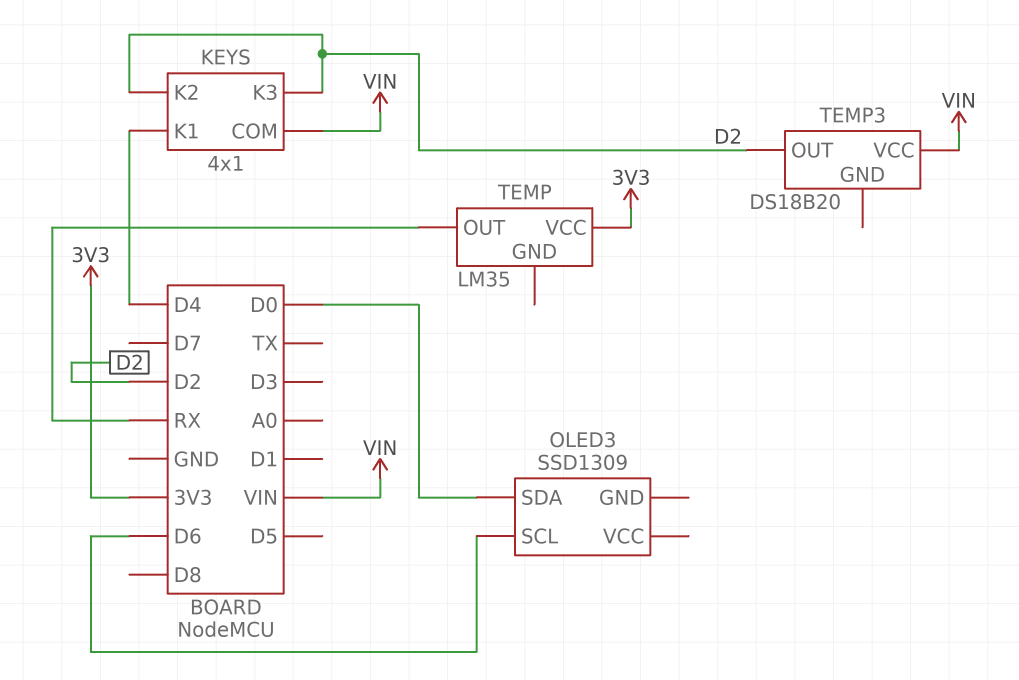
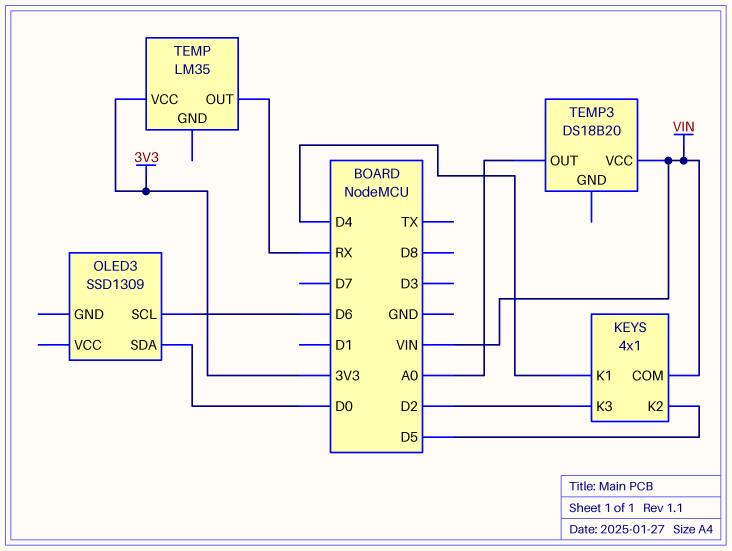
KEYS pin K2: D2 -> D5
TEMP3 pin OUT: D2 -> A0

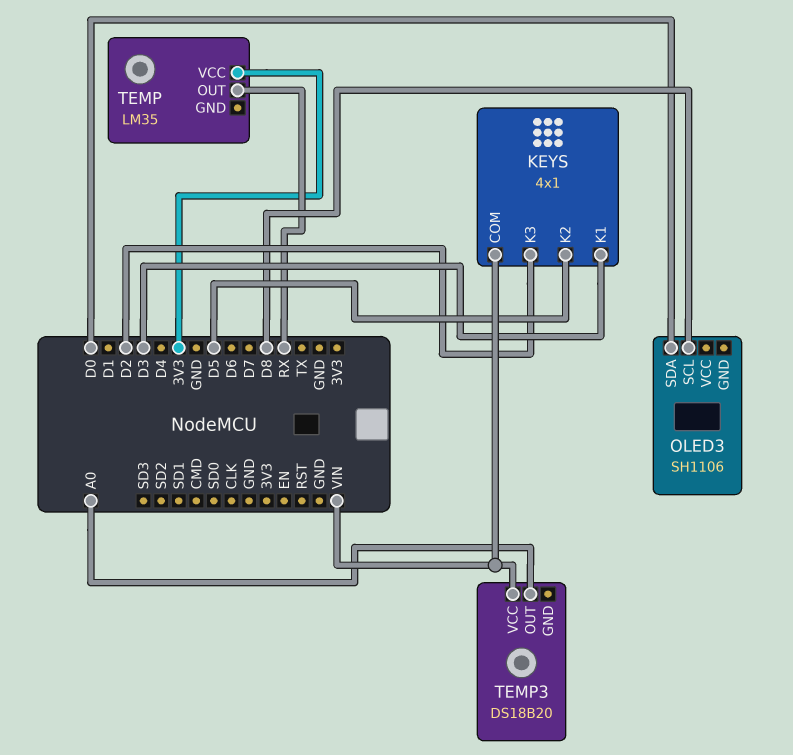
KEYS pin K1: D4 -> D3
OLED3: SSD1309 -> SH1106
OLED3 pin SCL: D6 -> D8

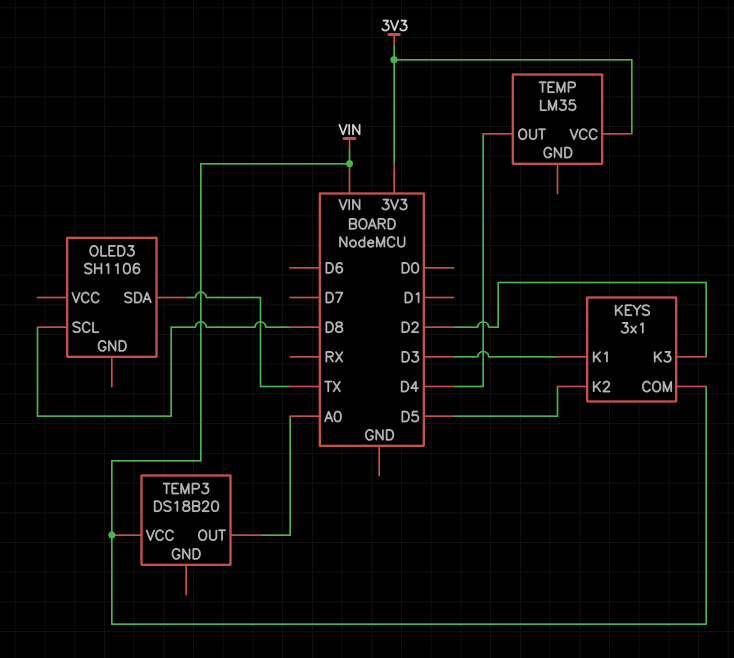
KEYS: 4x1 -> 3x1
OLED3 pin SDA: D0 -> TX
TEMP pin OUT: RX -> D4

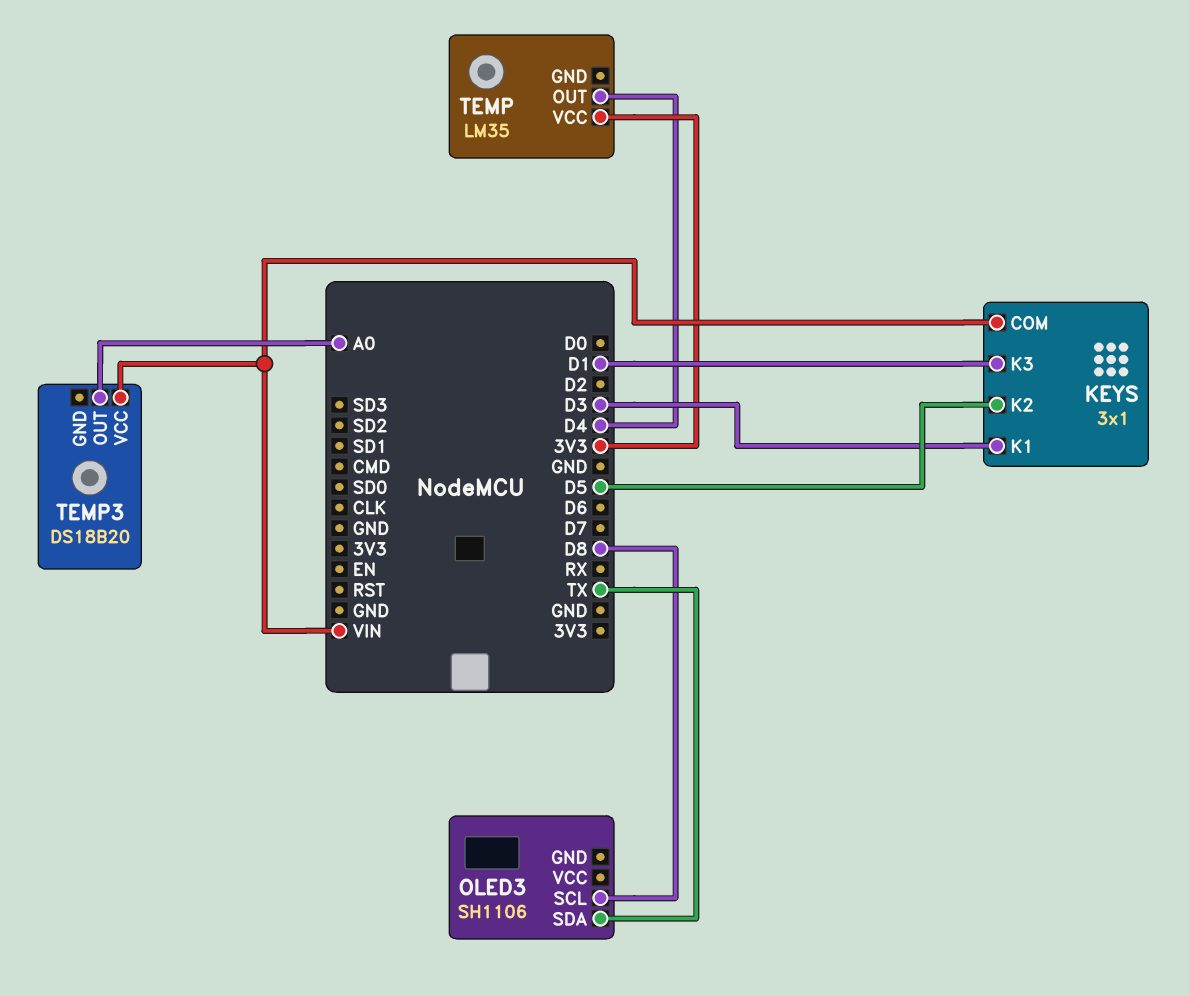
KEYS pin K3: D2 -> D1

